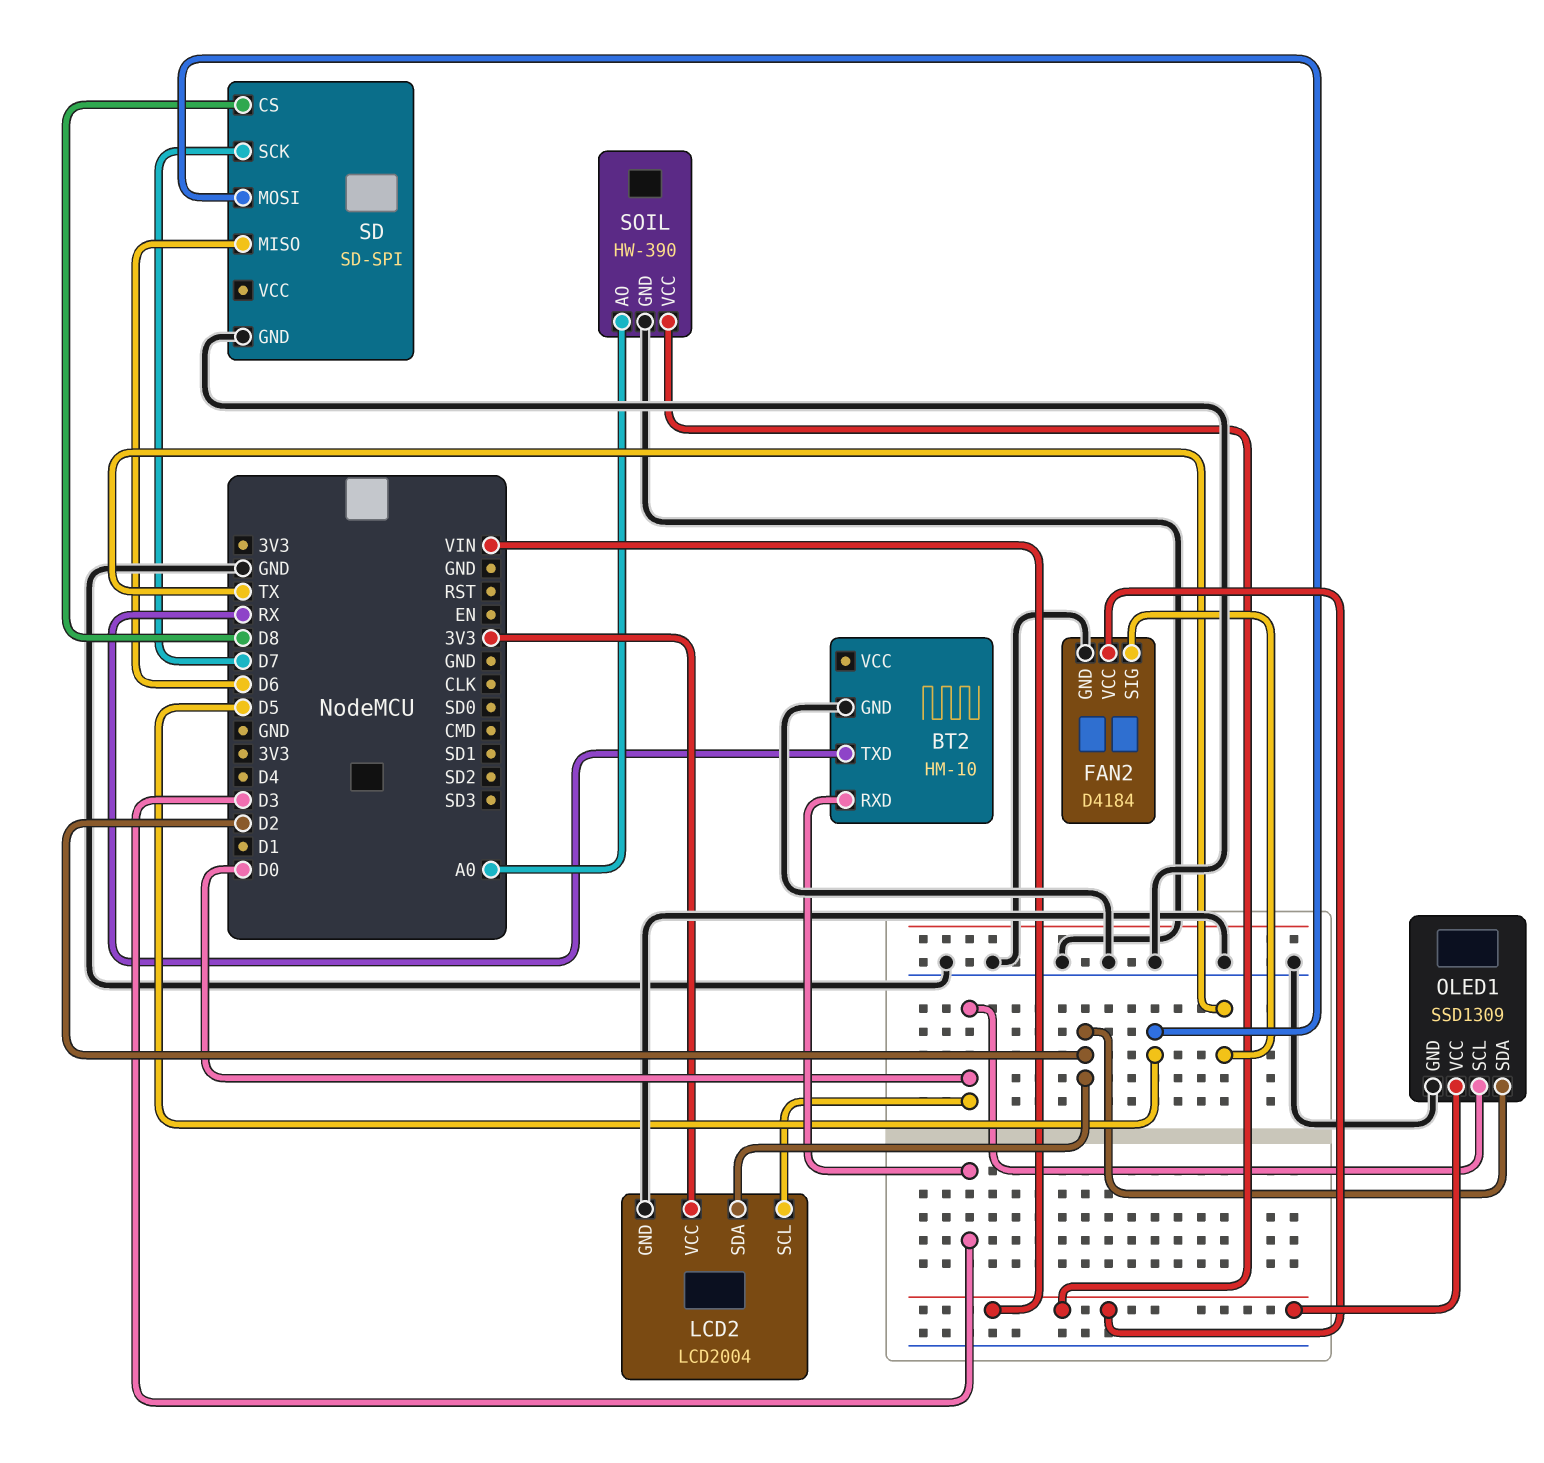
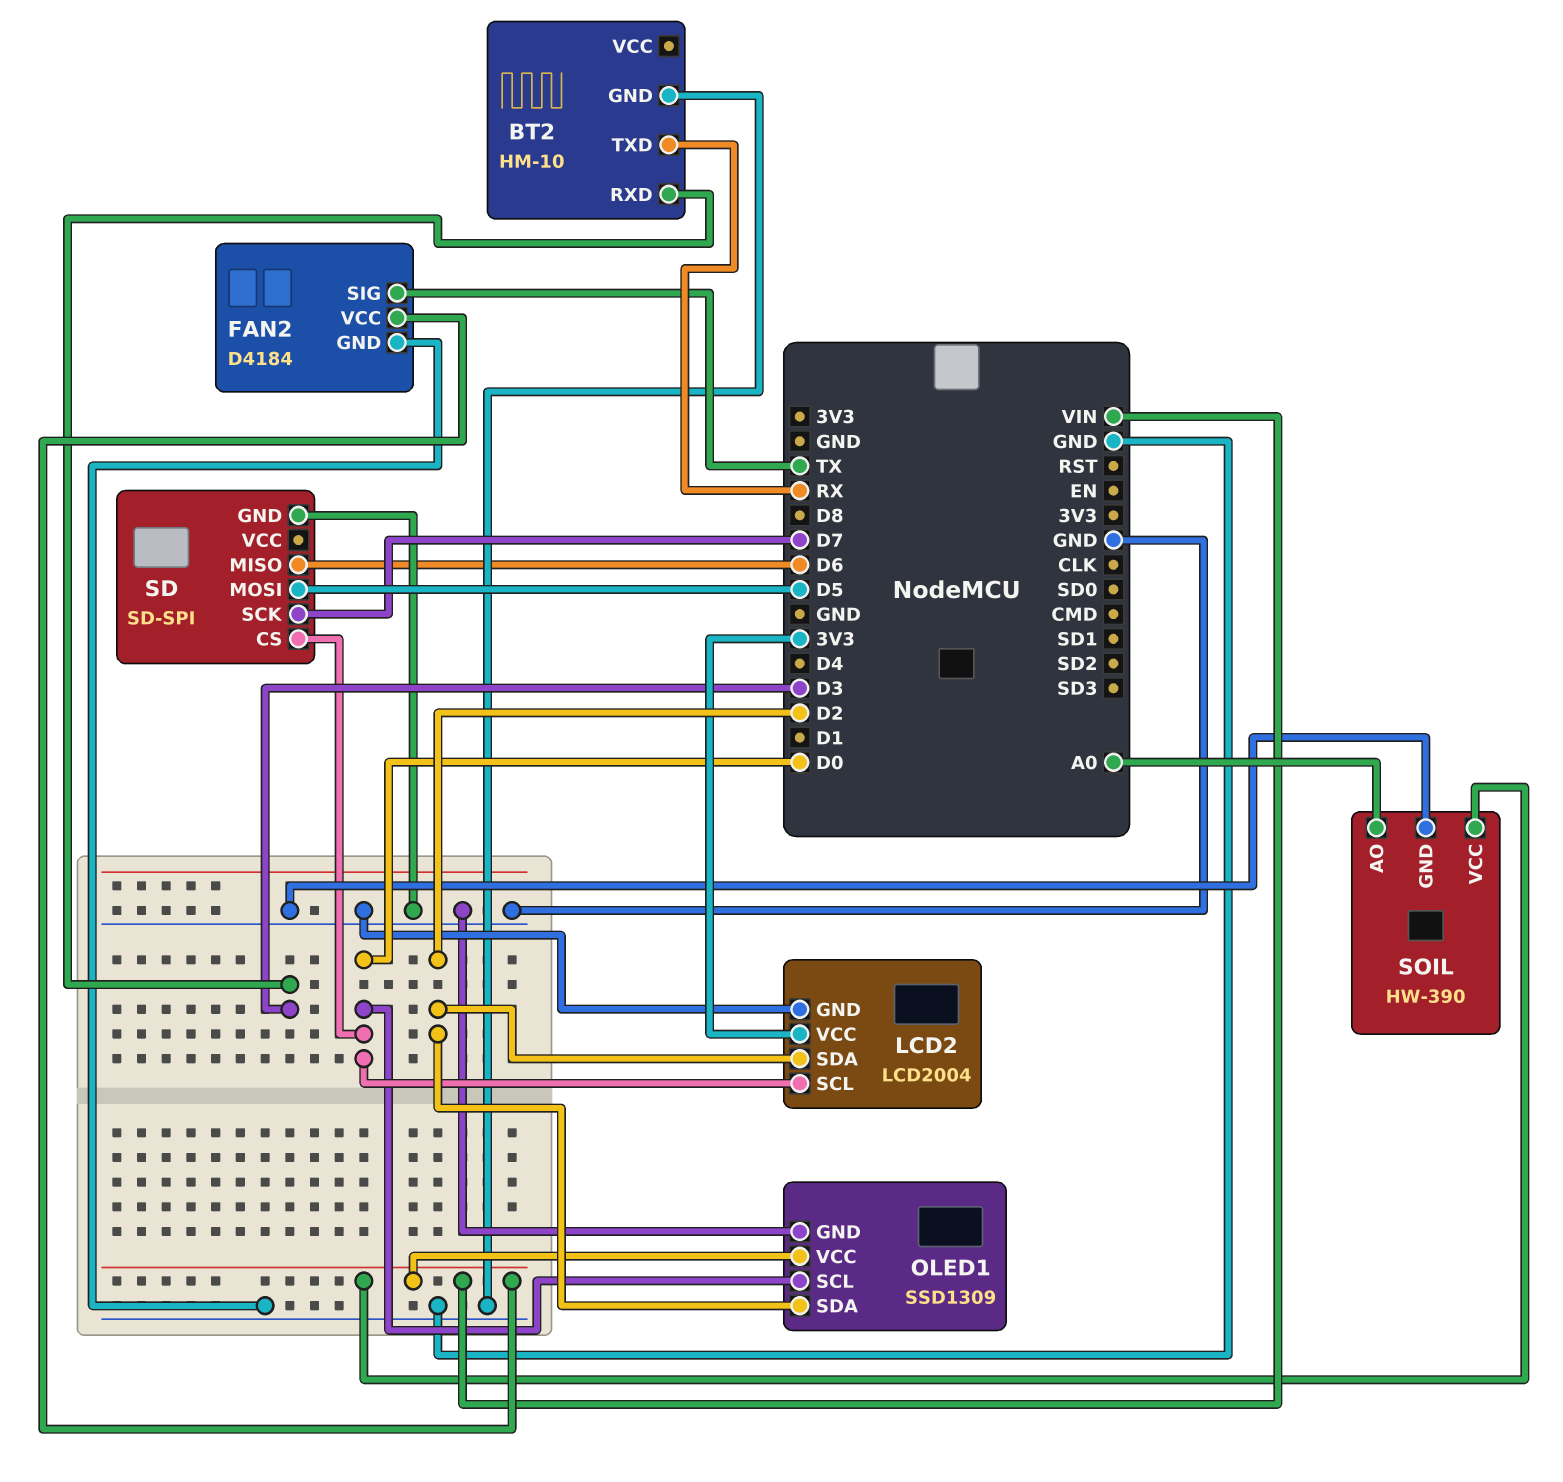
SD pin CS: D8 -> D0

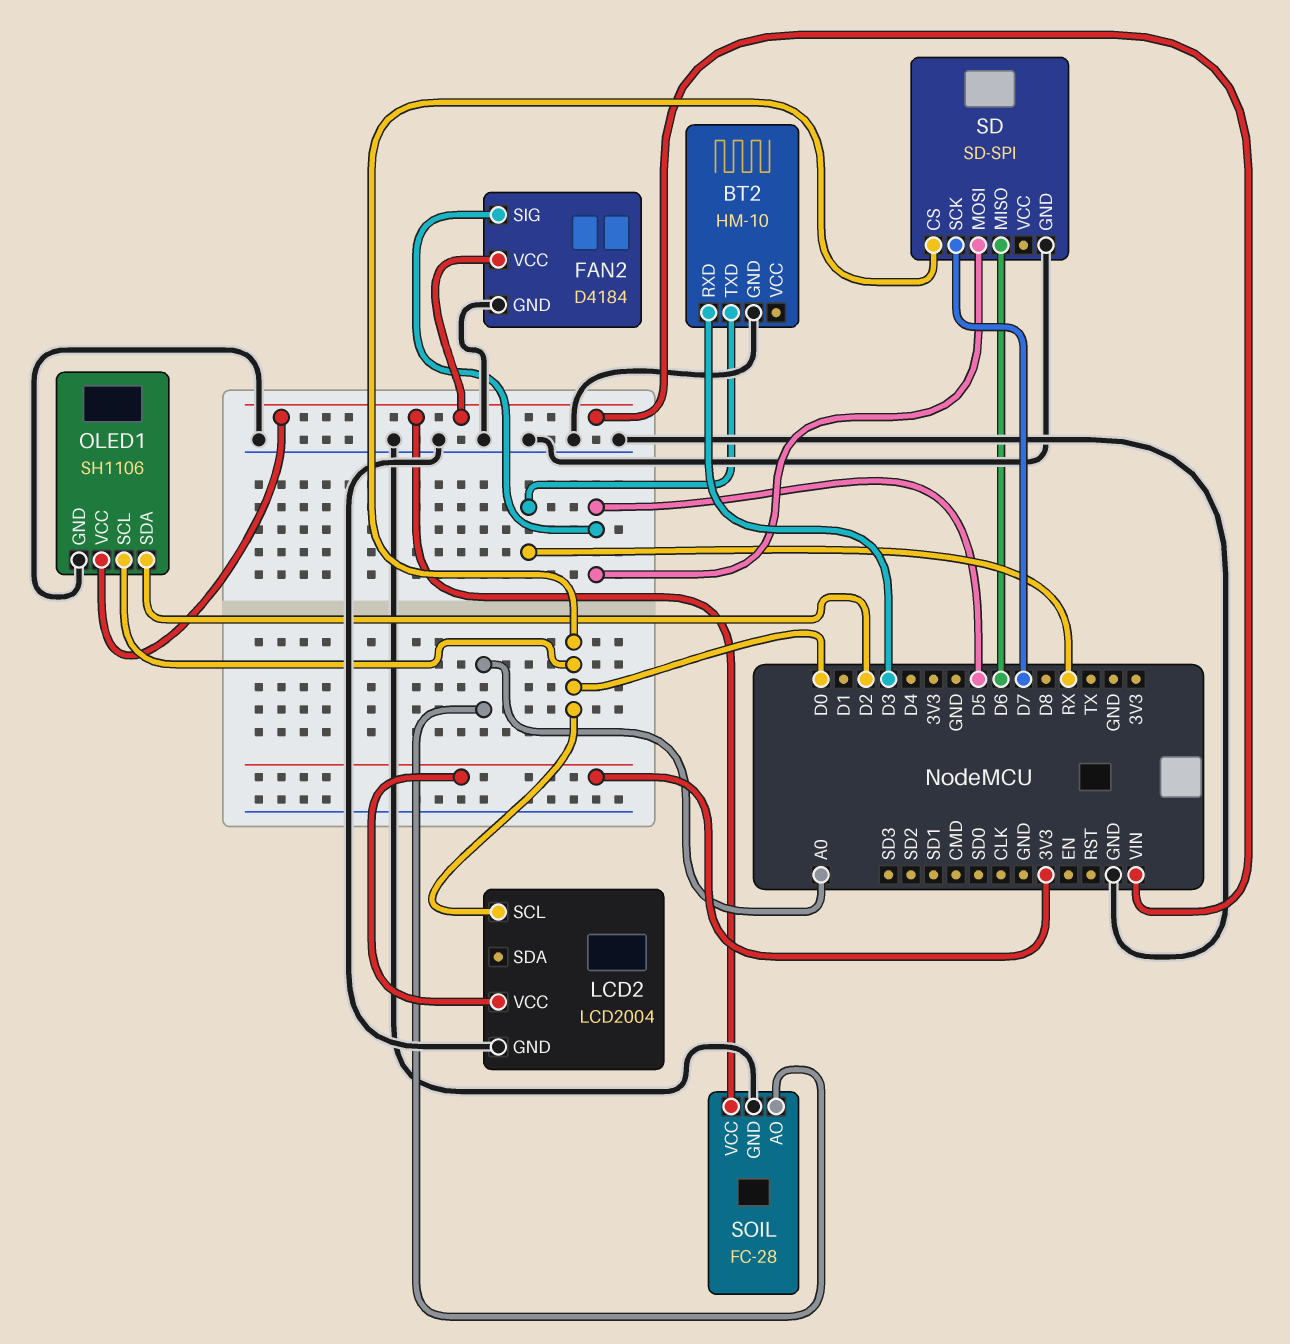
FAN2 pin SIG: TX -> D5
LCD2 pin SDA: D2 -> none
OLED1: SSD1309 -> SH1106
SOIL: HW-390 -> FC-28

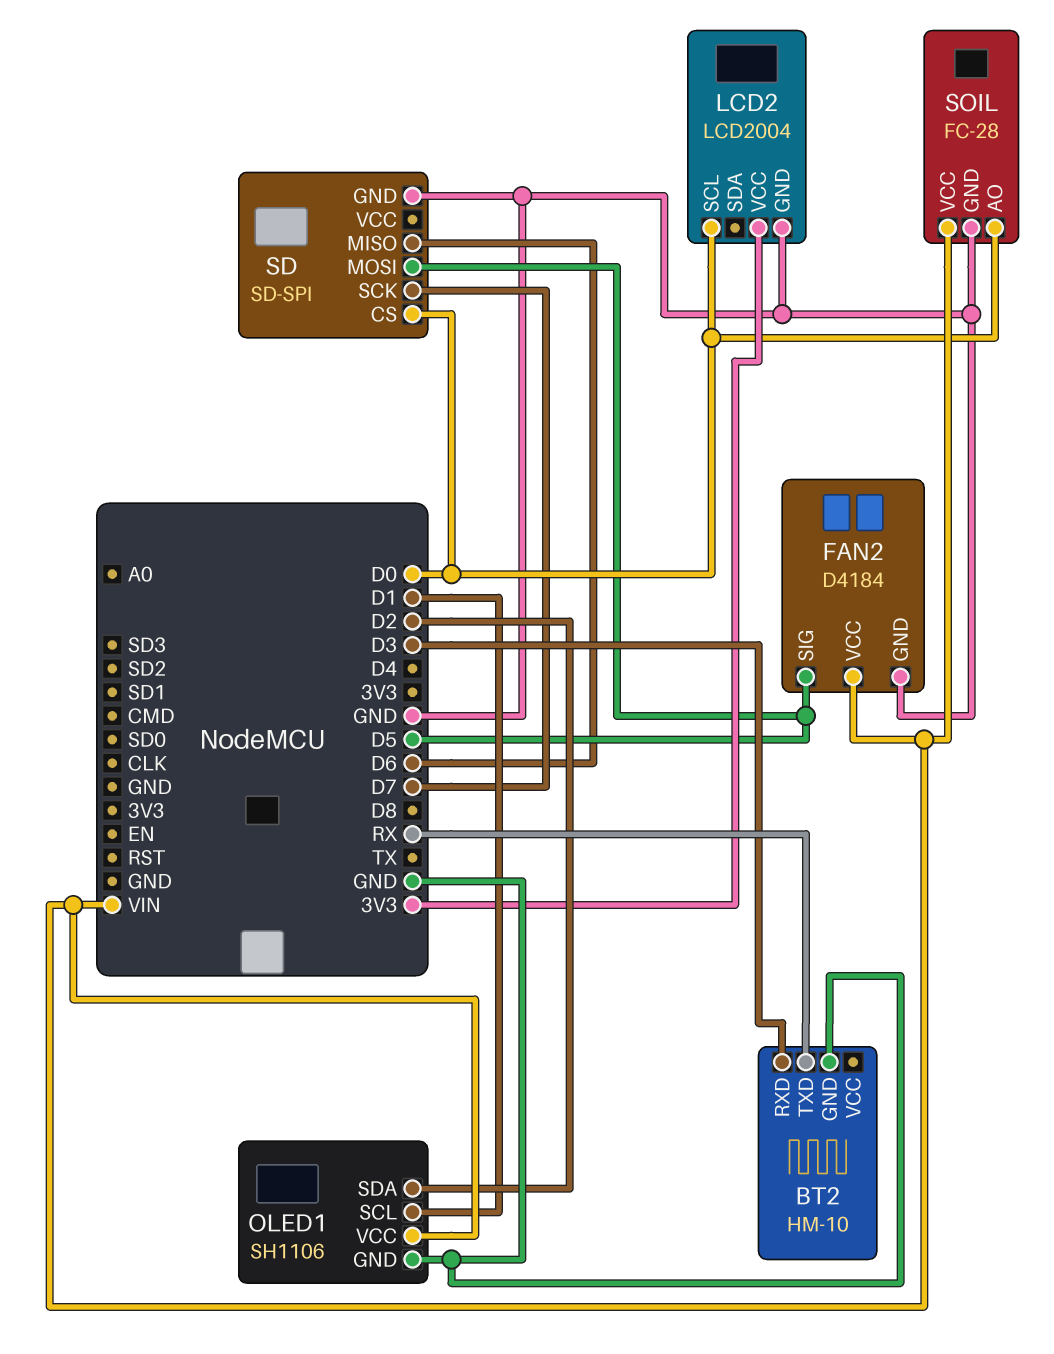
OLED1 pin SCL: D0 -> D1
SOIL pin AO: A0 -> D0

